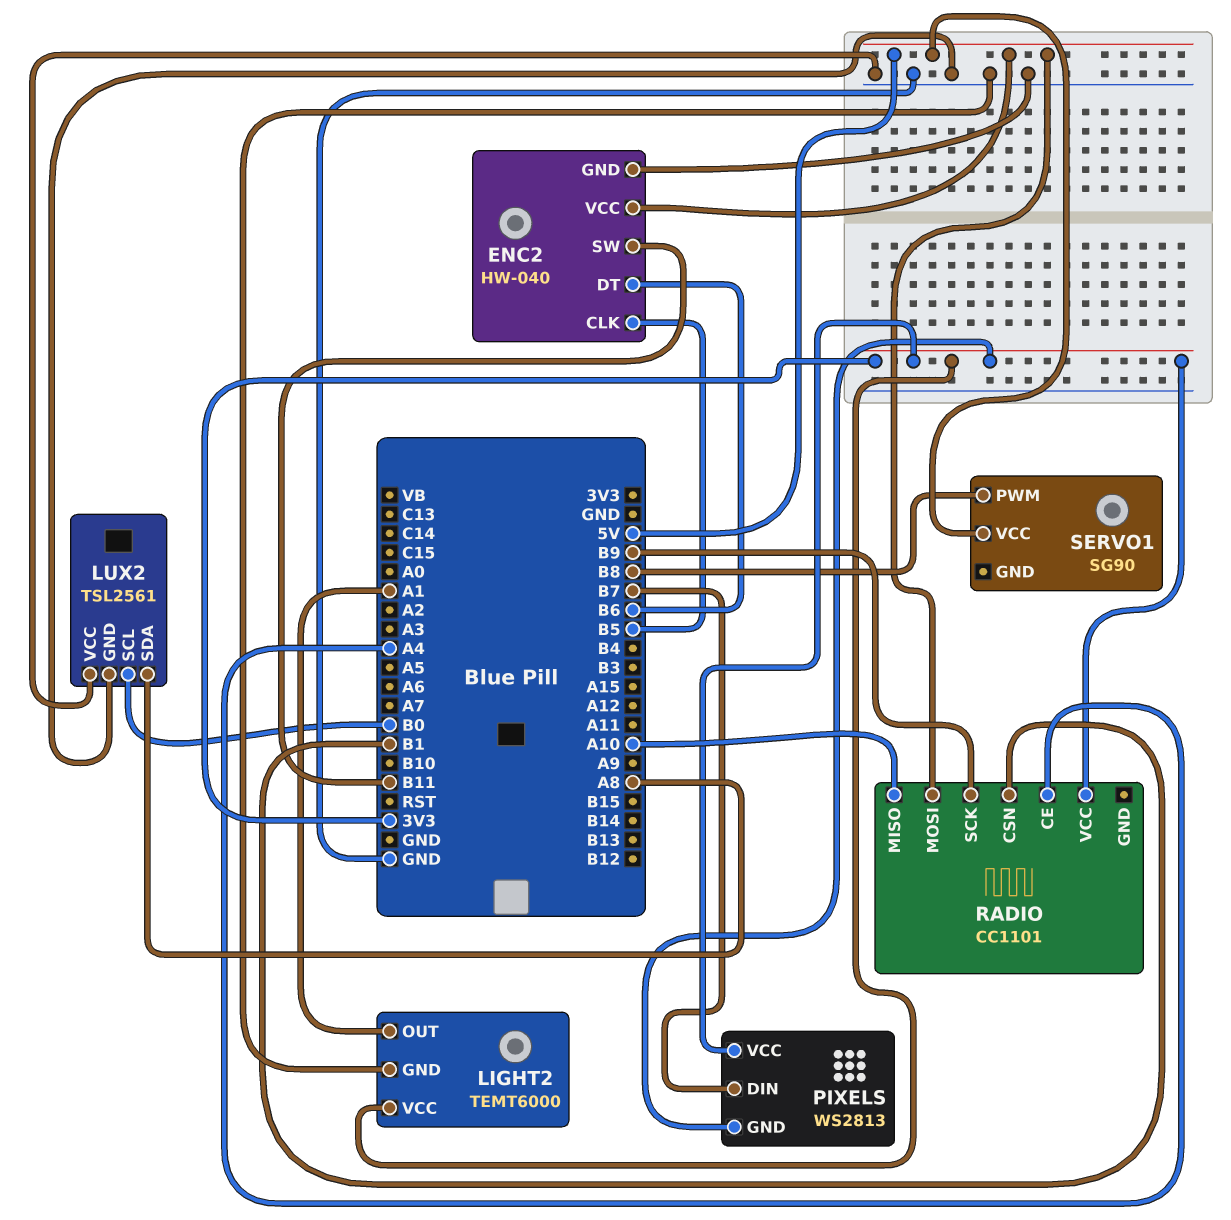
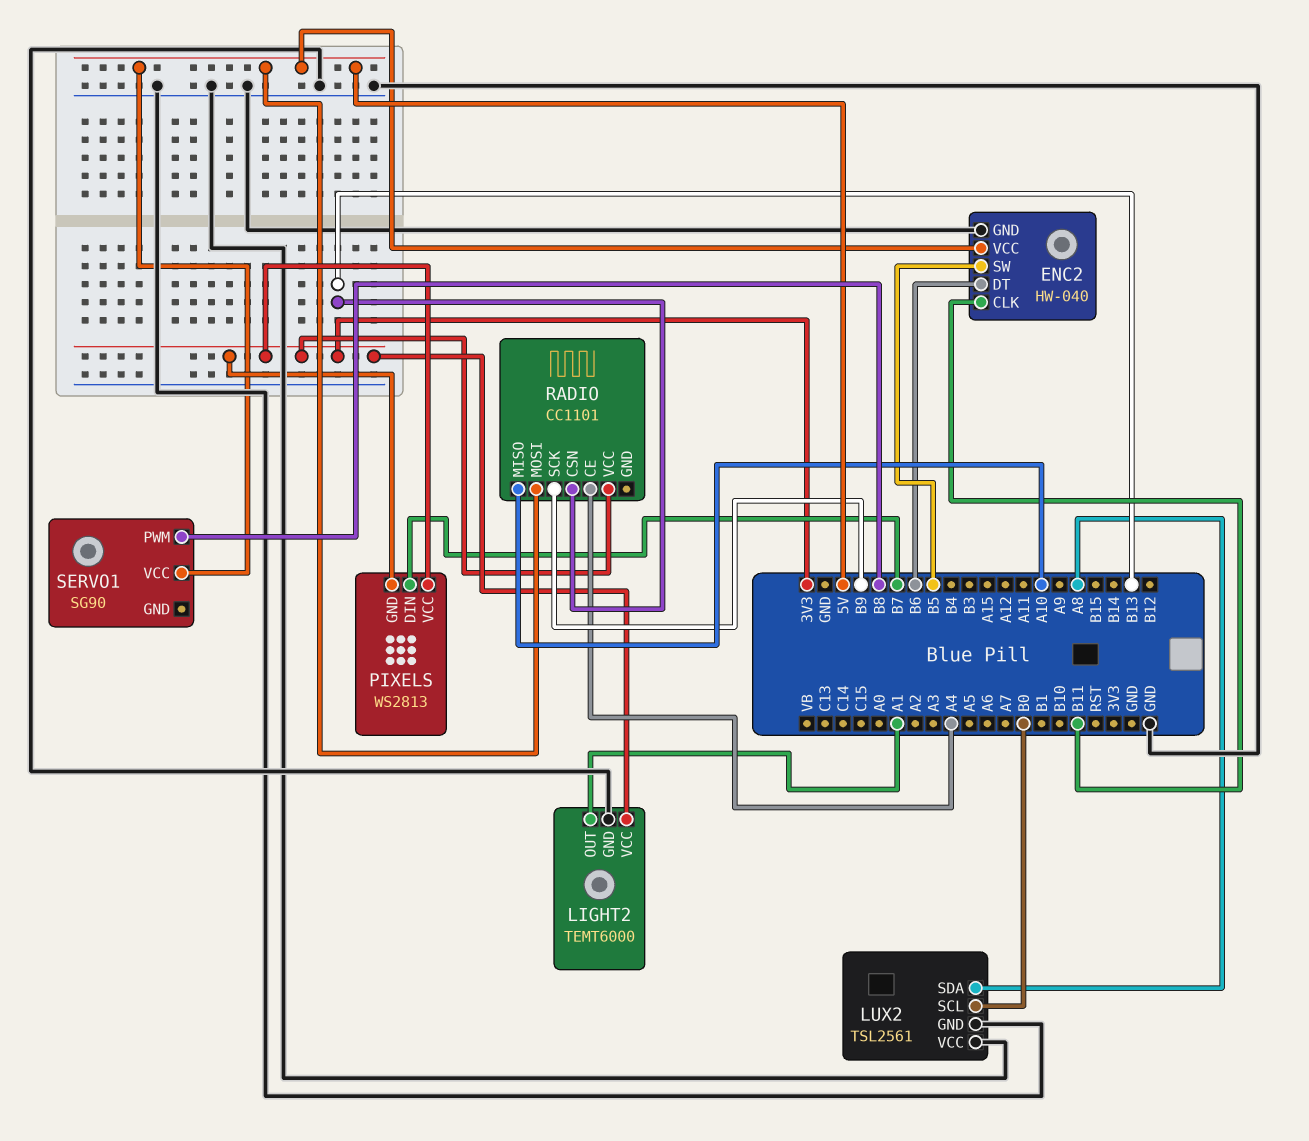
ENC2 pin CLK: B5 -> B11
ENC2 pin SW: B11 -> B5
RADIO pin CSN: B1 -> B13

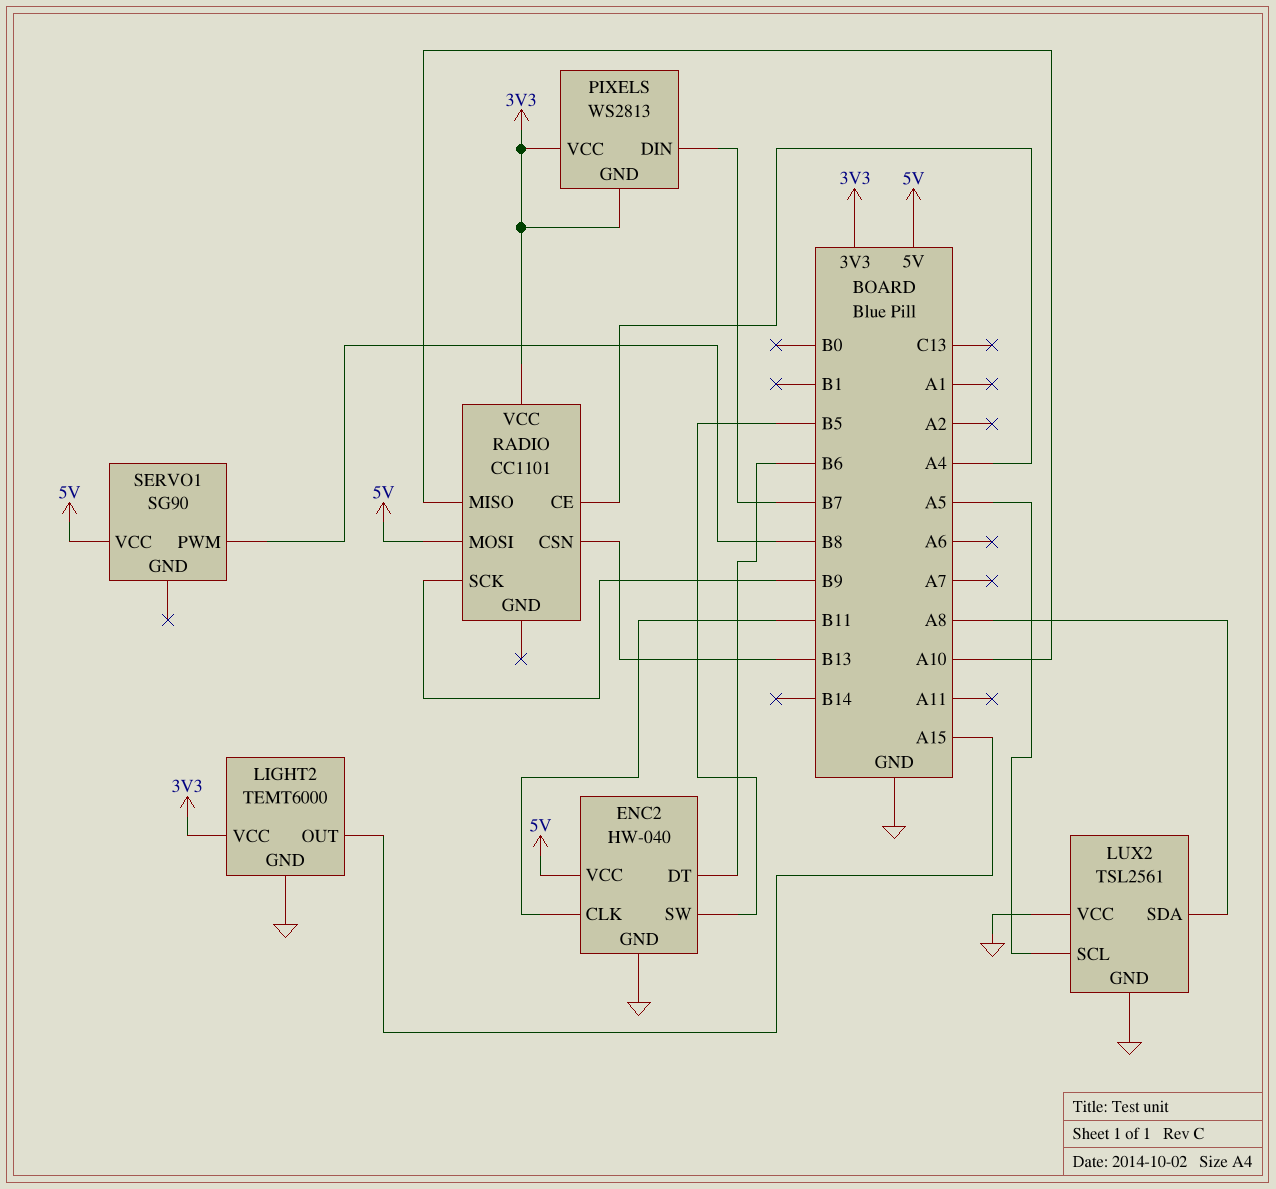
LIGHT2 pin OUT: A1 -> A15
LUX2 pin SCL: B0 -> A5

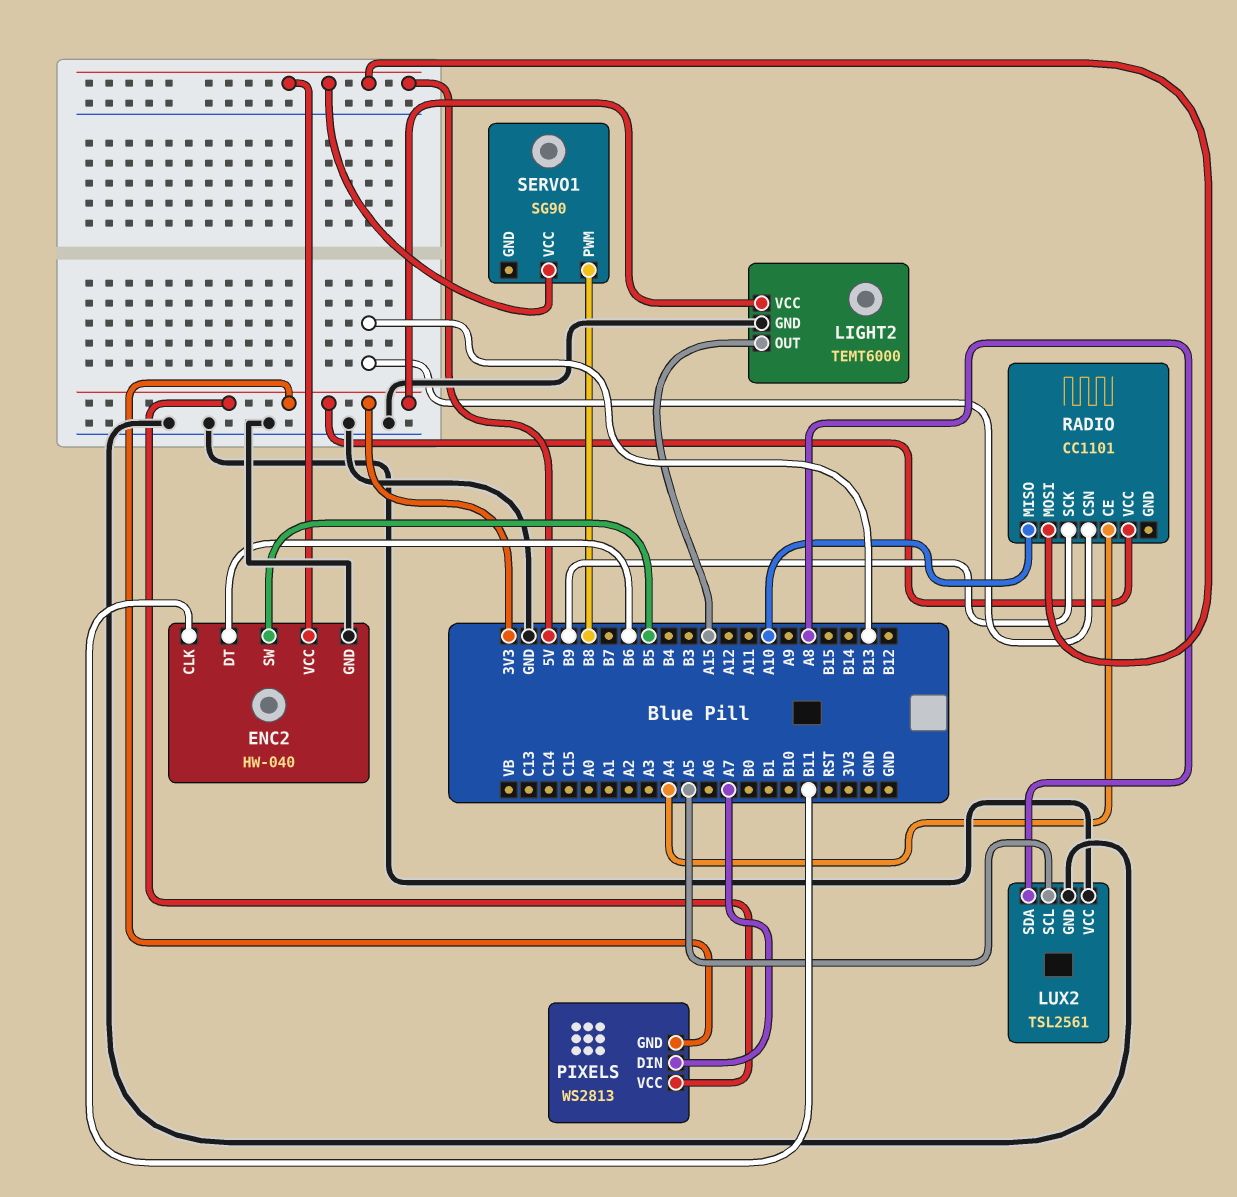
PIXELS pin DIN: B7 -> A7

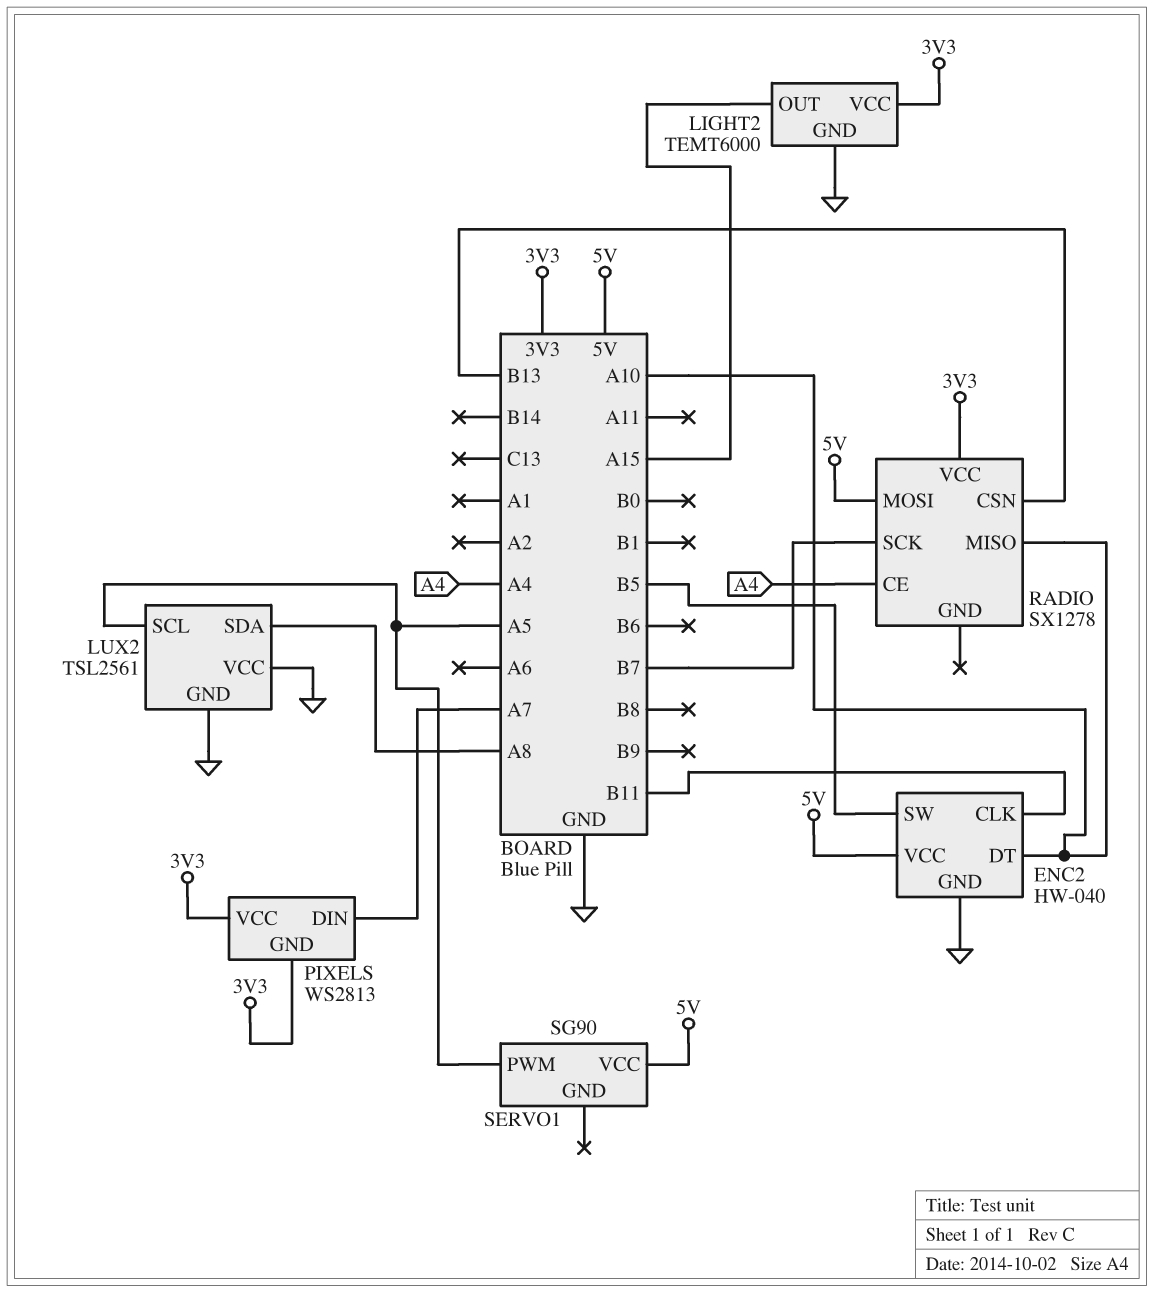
ENC2 pin DT: B6 -> A10
RADIO: CC1101 -> SX1278
RADIO pin SCK: B9 -> B7
SERVO1 pin PWM: B8 -> A5

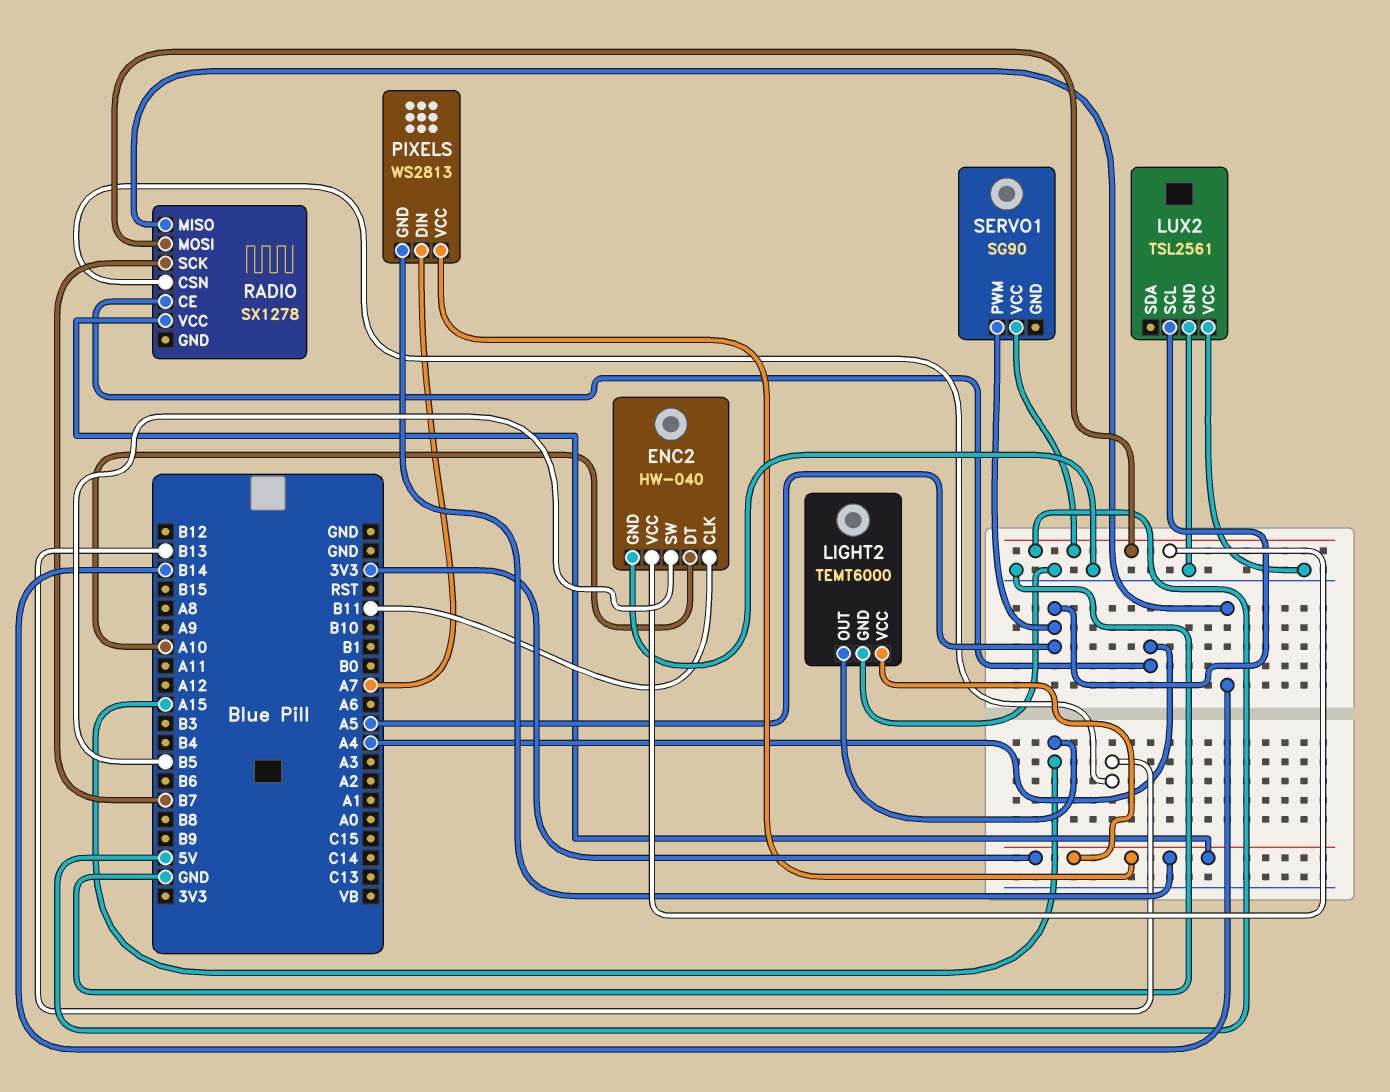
LUX2 pin SDA: A8 -> none
RADIO pin MISO: A10 -> B14

